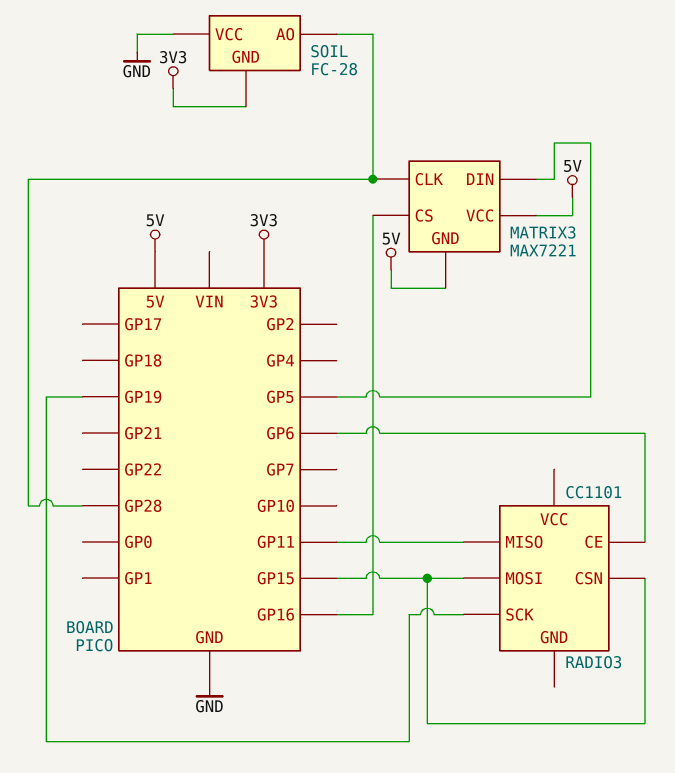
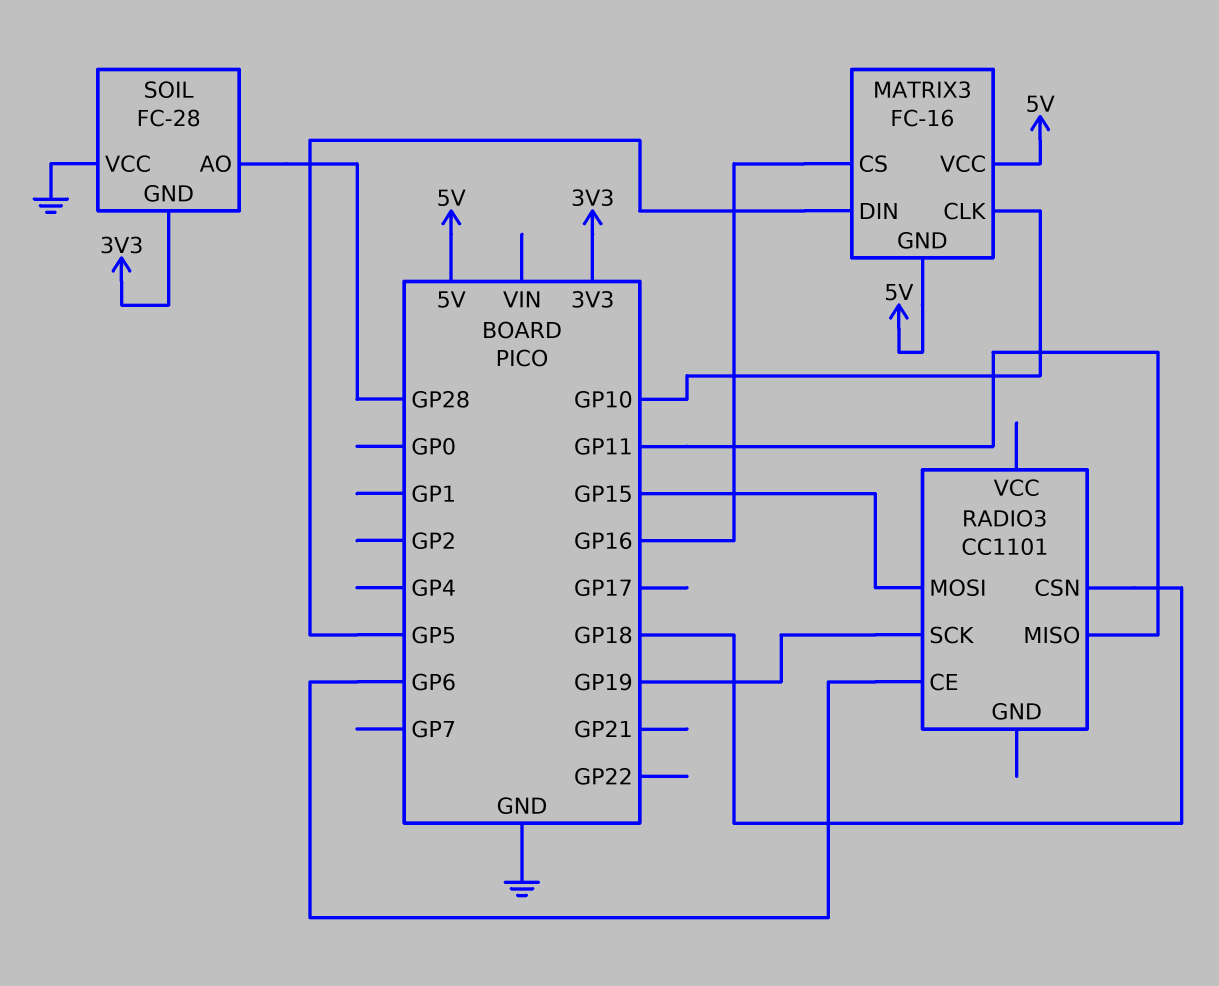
MATRIX3: MAX7221 -> FC-16
MATRIX3 pin CLK: GP28 -> GP10
RADIO3 pin CSN: GP15 -> GP18

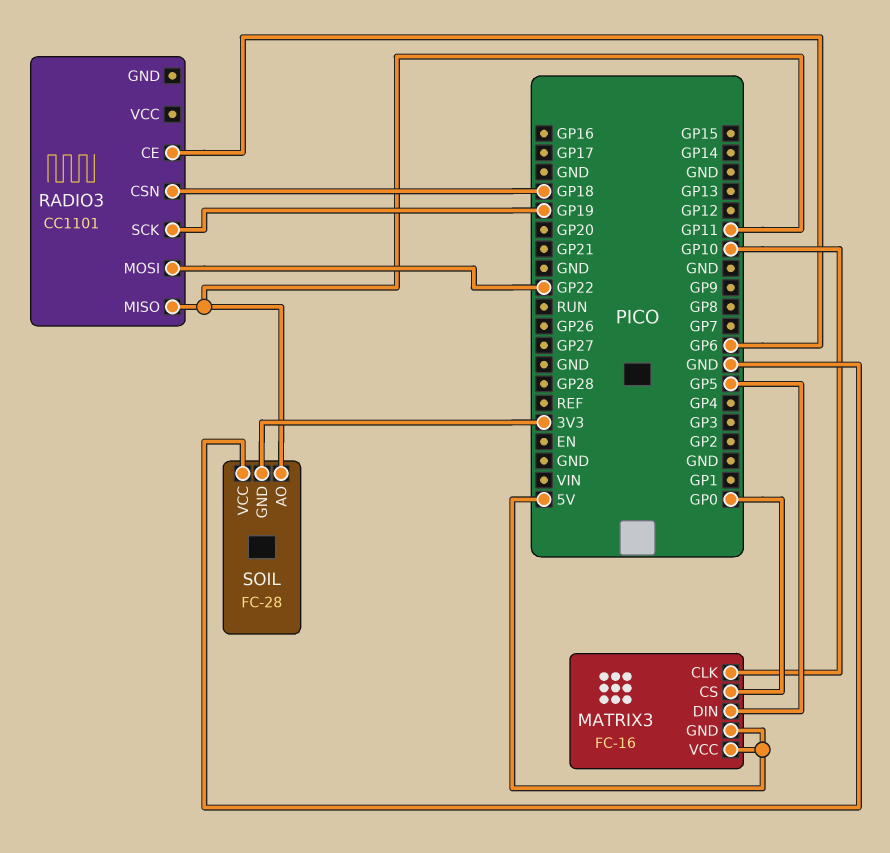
MATRIX3 pin CS: GP16 -> GP0
RADIO3 pin MOSI: GP15 -> GP22
SOIL pin AO: GP28 -> GP11

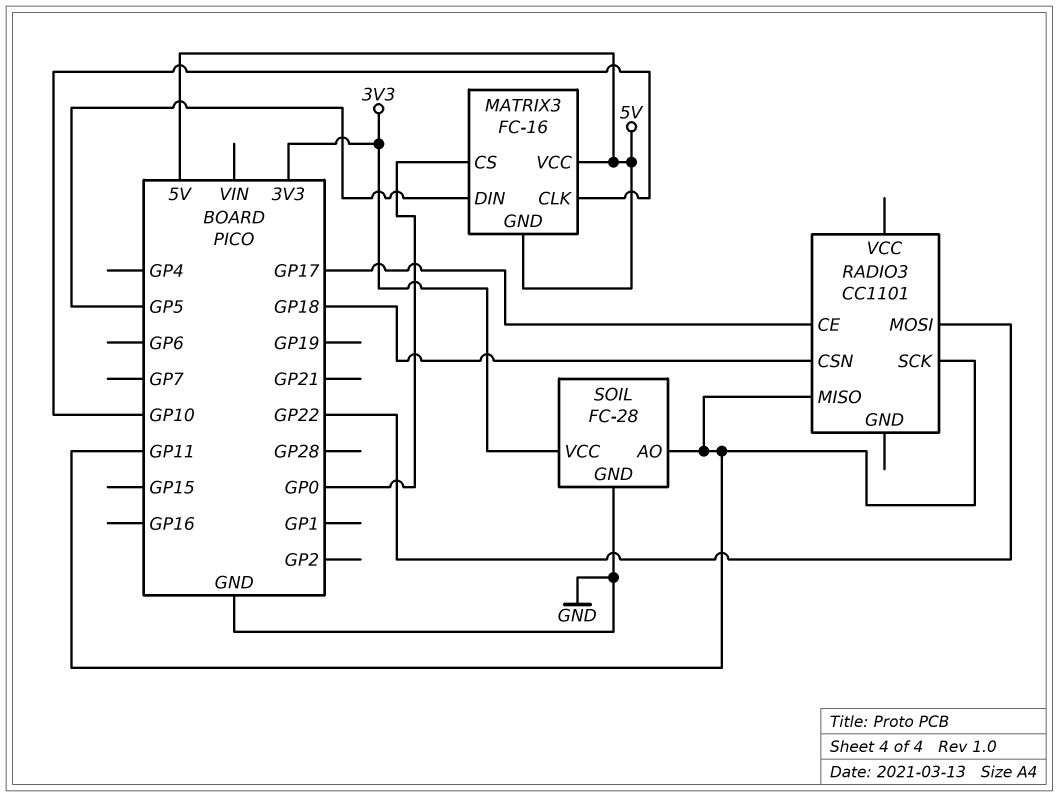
RADIO3 pin CE: GP6 -> GP17
RADIO3 pin SCK: GP19 -> GP11
SOIL pin GND: 3V3 -> GND
SOIL pin VCC: GND -> 3V3

